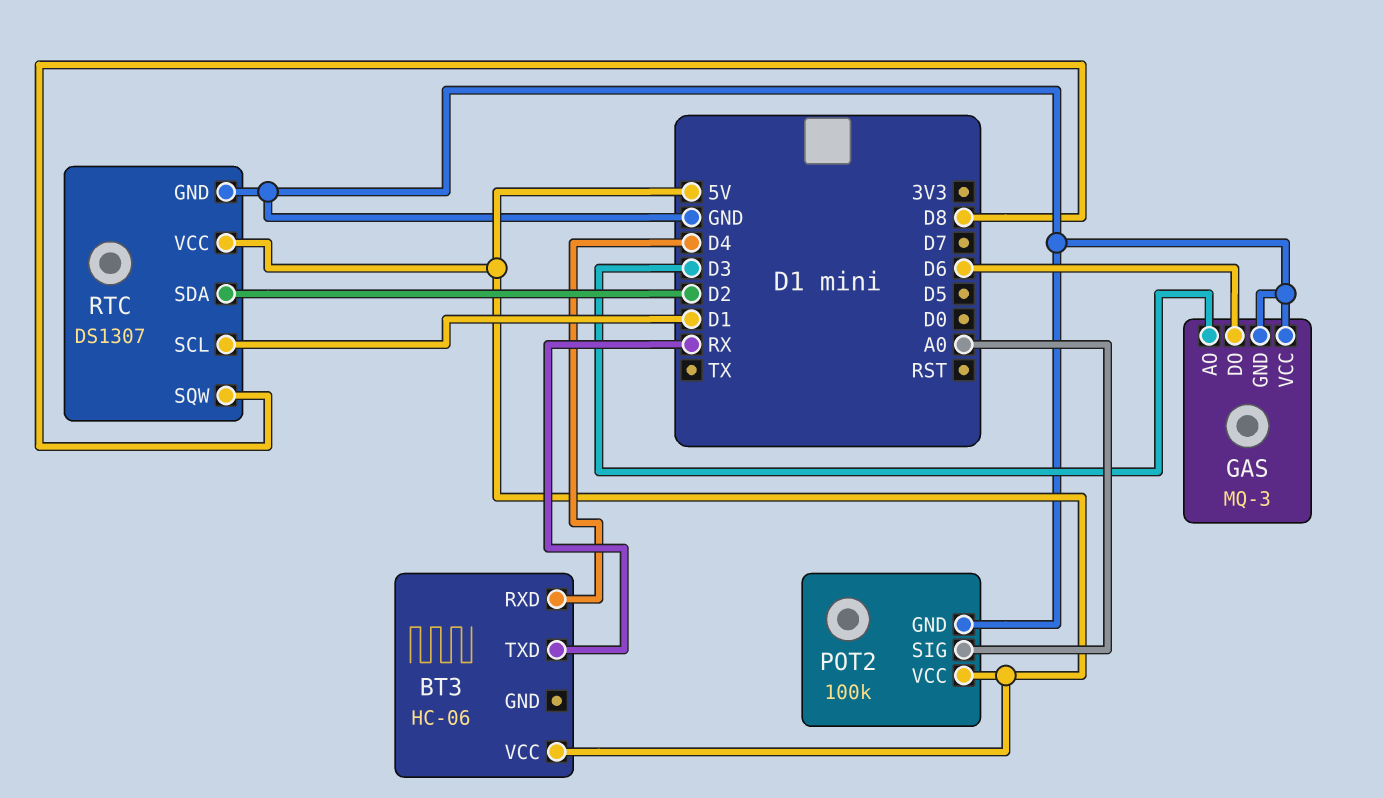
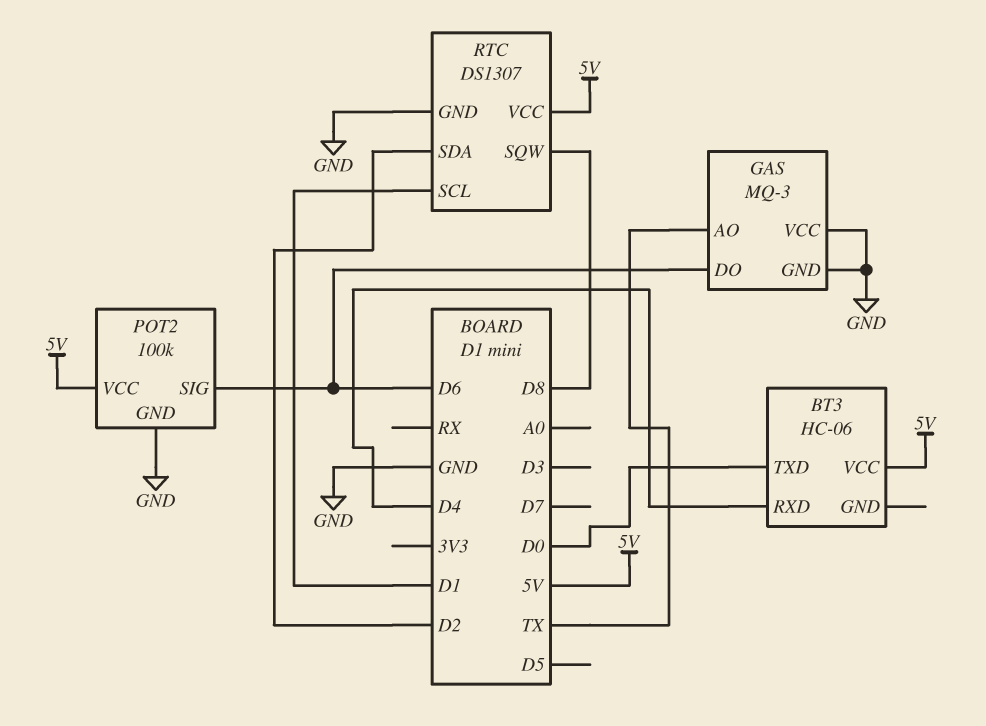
BT3 pin TXD: RX -> D0
GAS pin AO: D3 -> TX
POT2 pin SIG: A0 -> D6

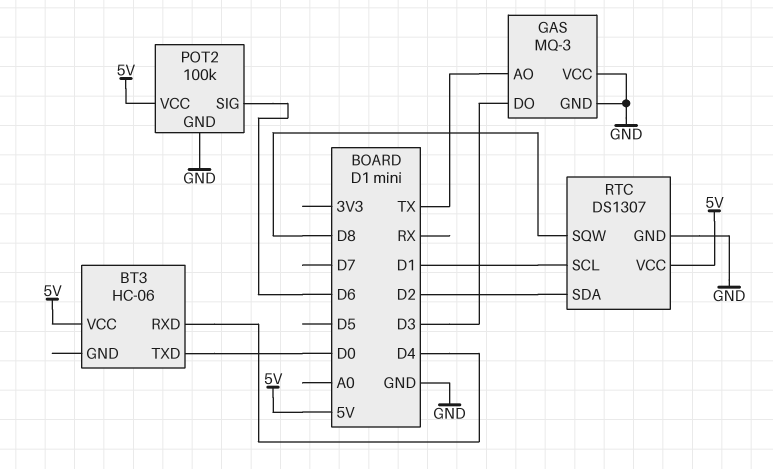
GAS pin DO: D6 -> D3

